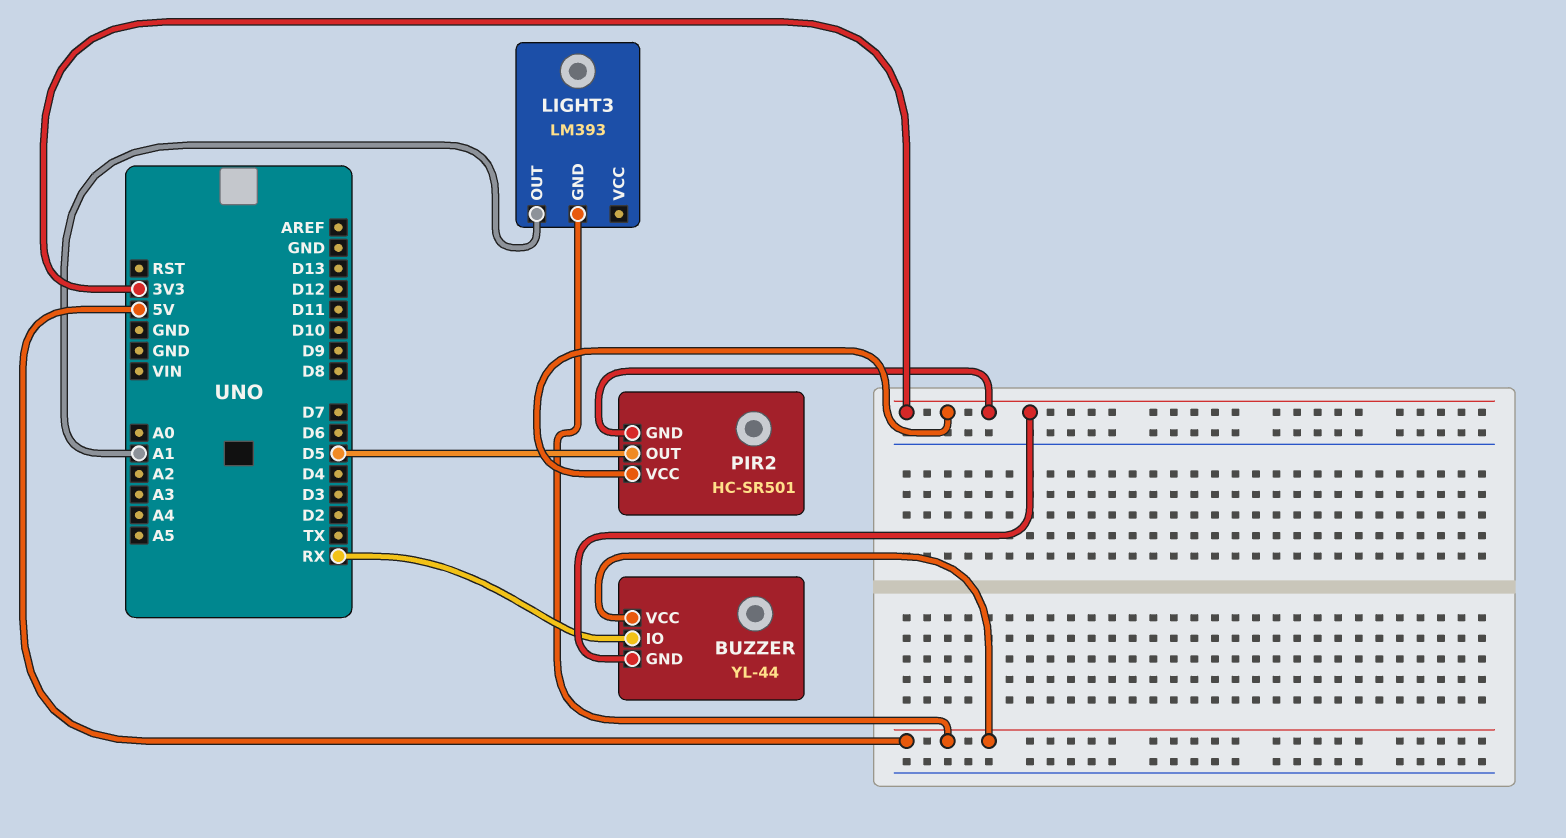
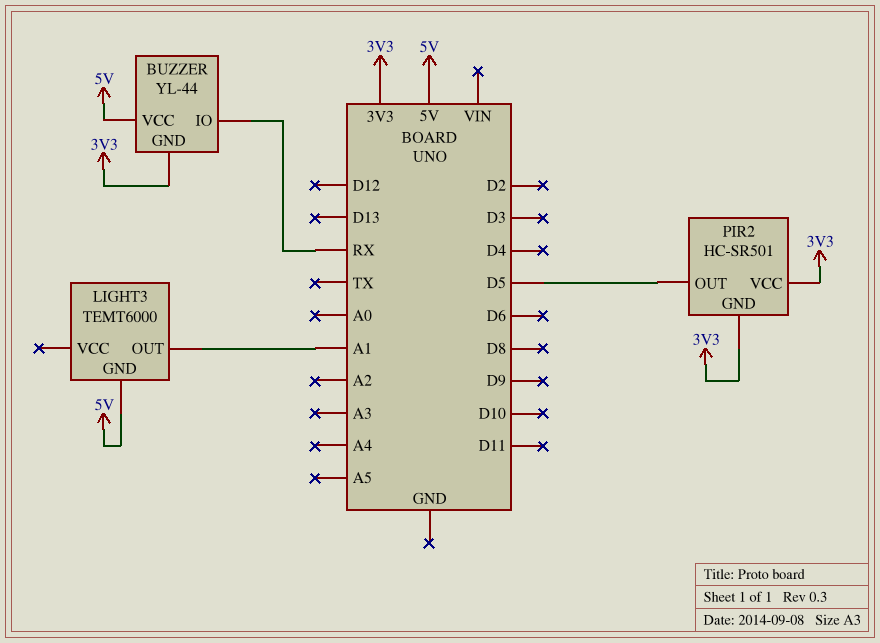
LIGHT3: LM393 -> TEMT6000

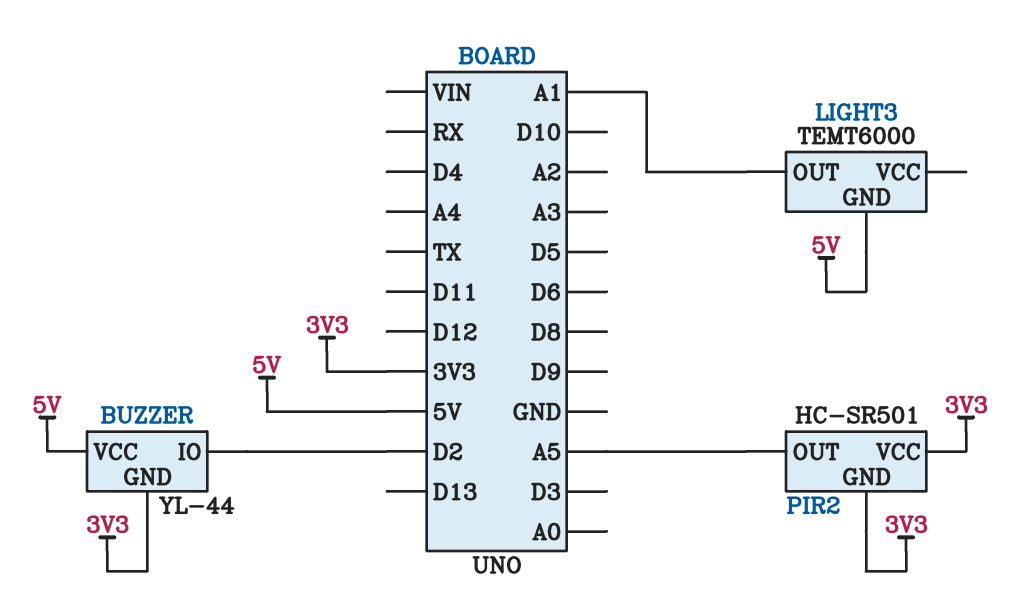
BUZZER pin IO: RX -> D2
PIR2 pin OUT: D5 -> A5

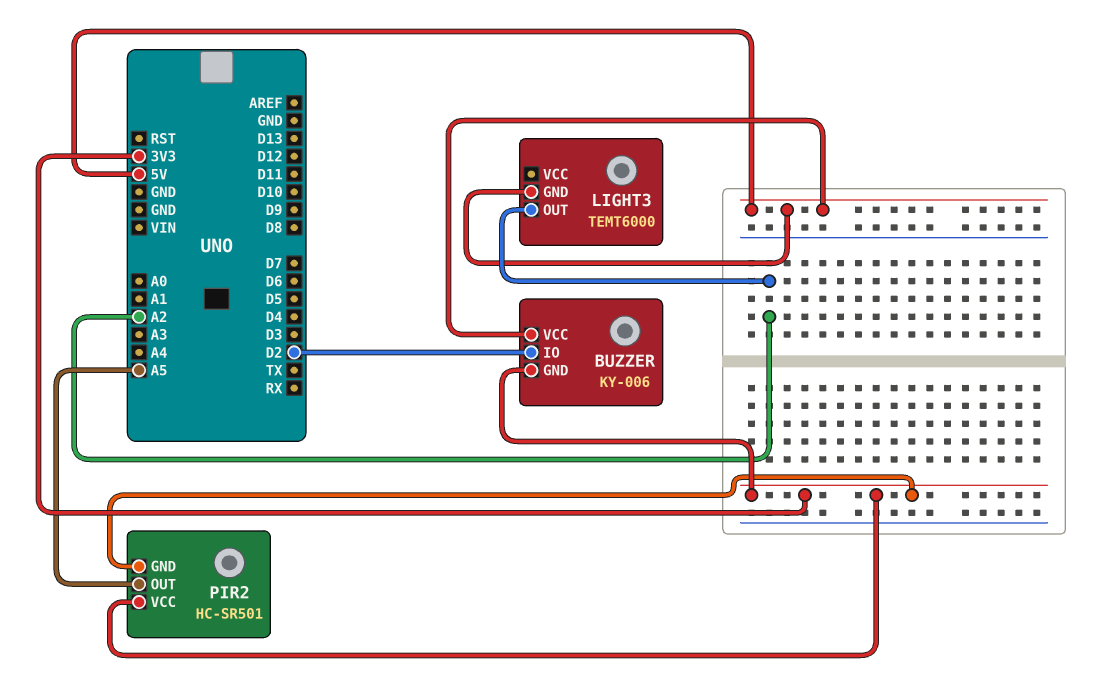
BUZZER: YL-44 -> KY-006
LIGHT3 pin OUT: A1 -> A2

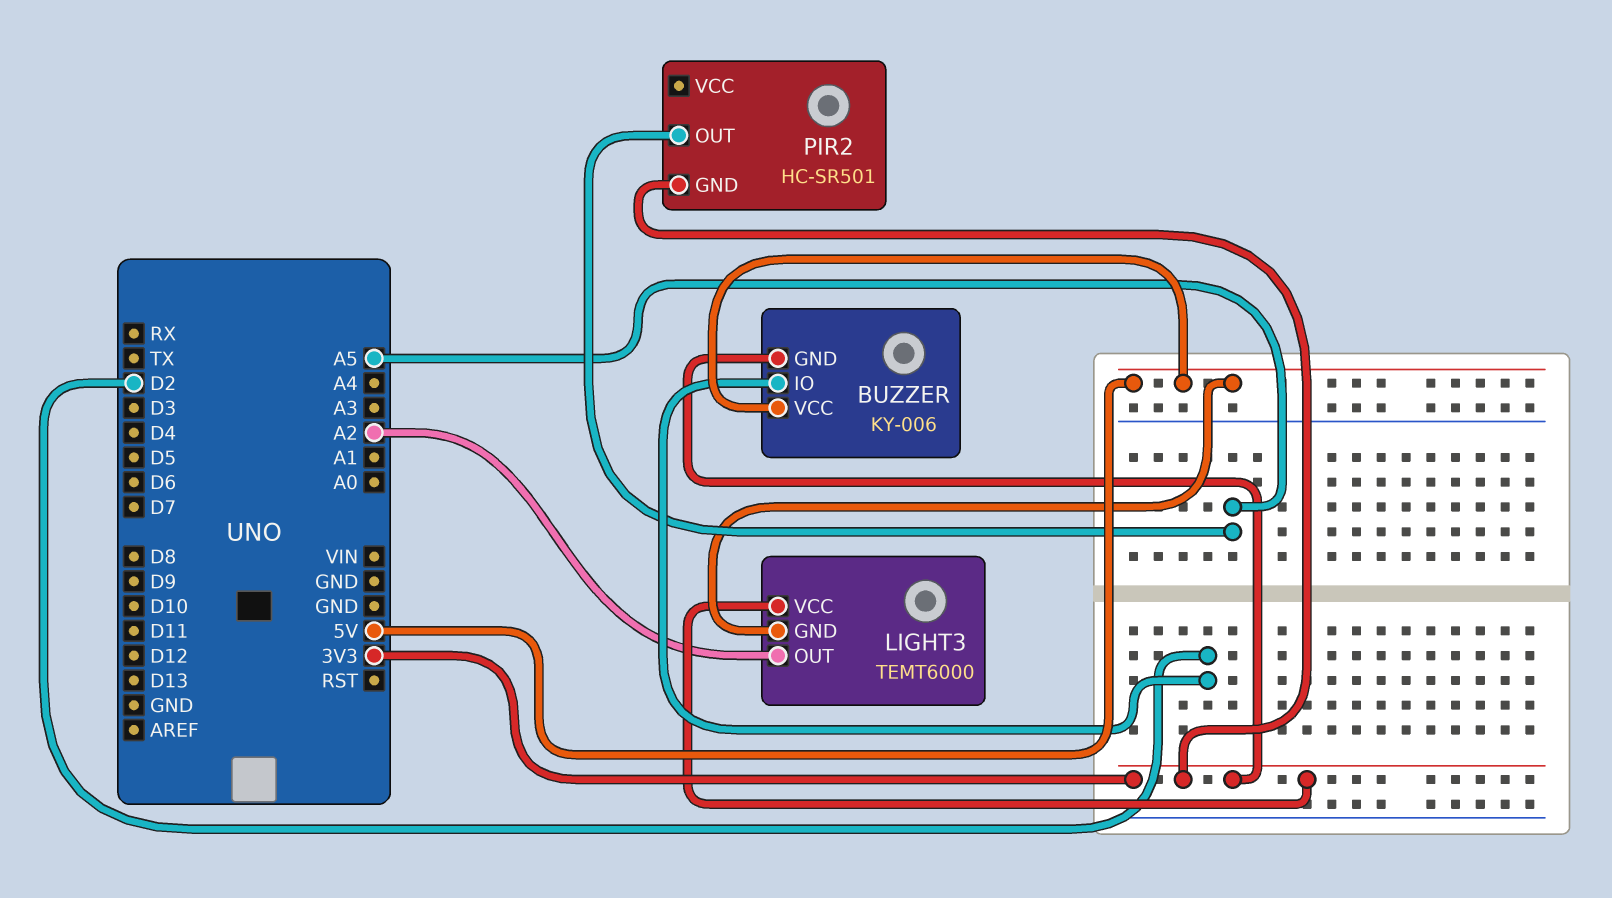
LIGHT3 pin VCC: none -> 3V3
PIR2 pin VCC: 3V3 -> none

